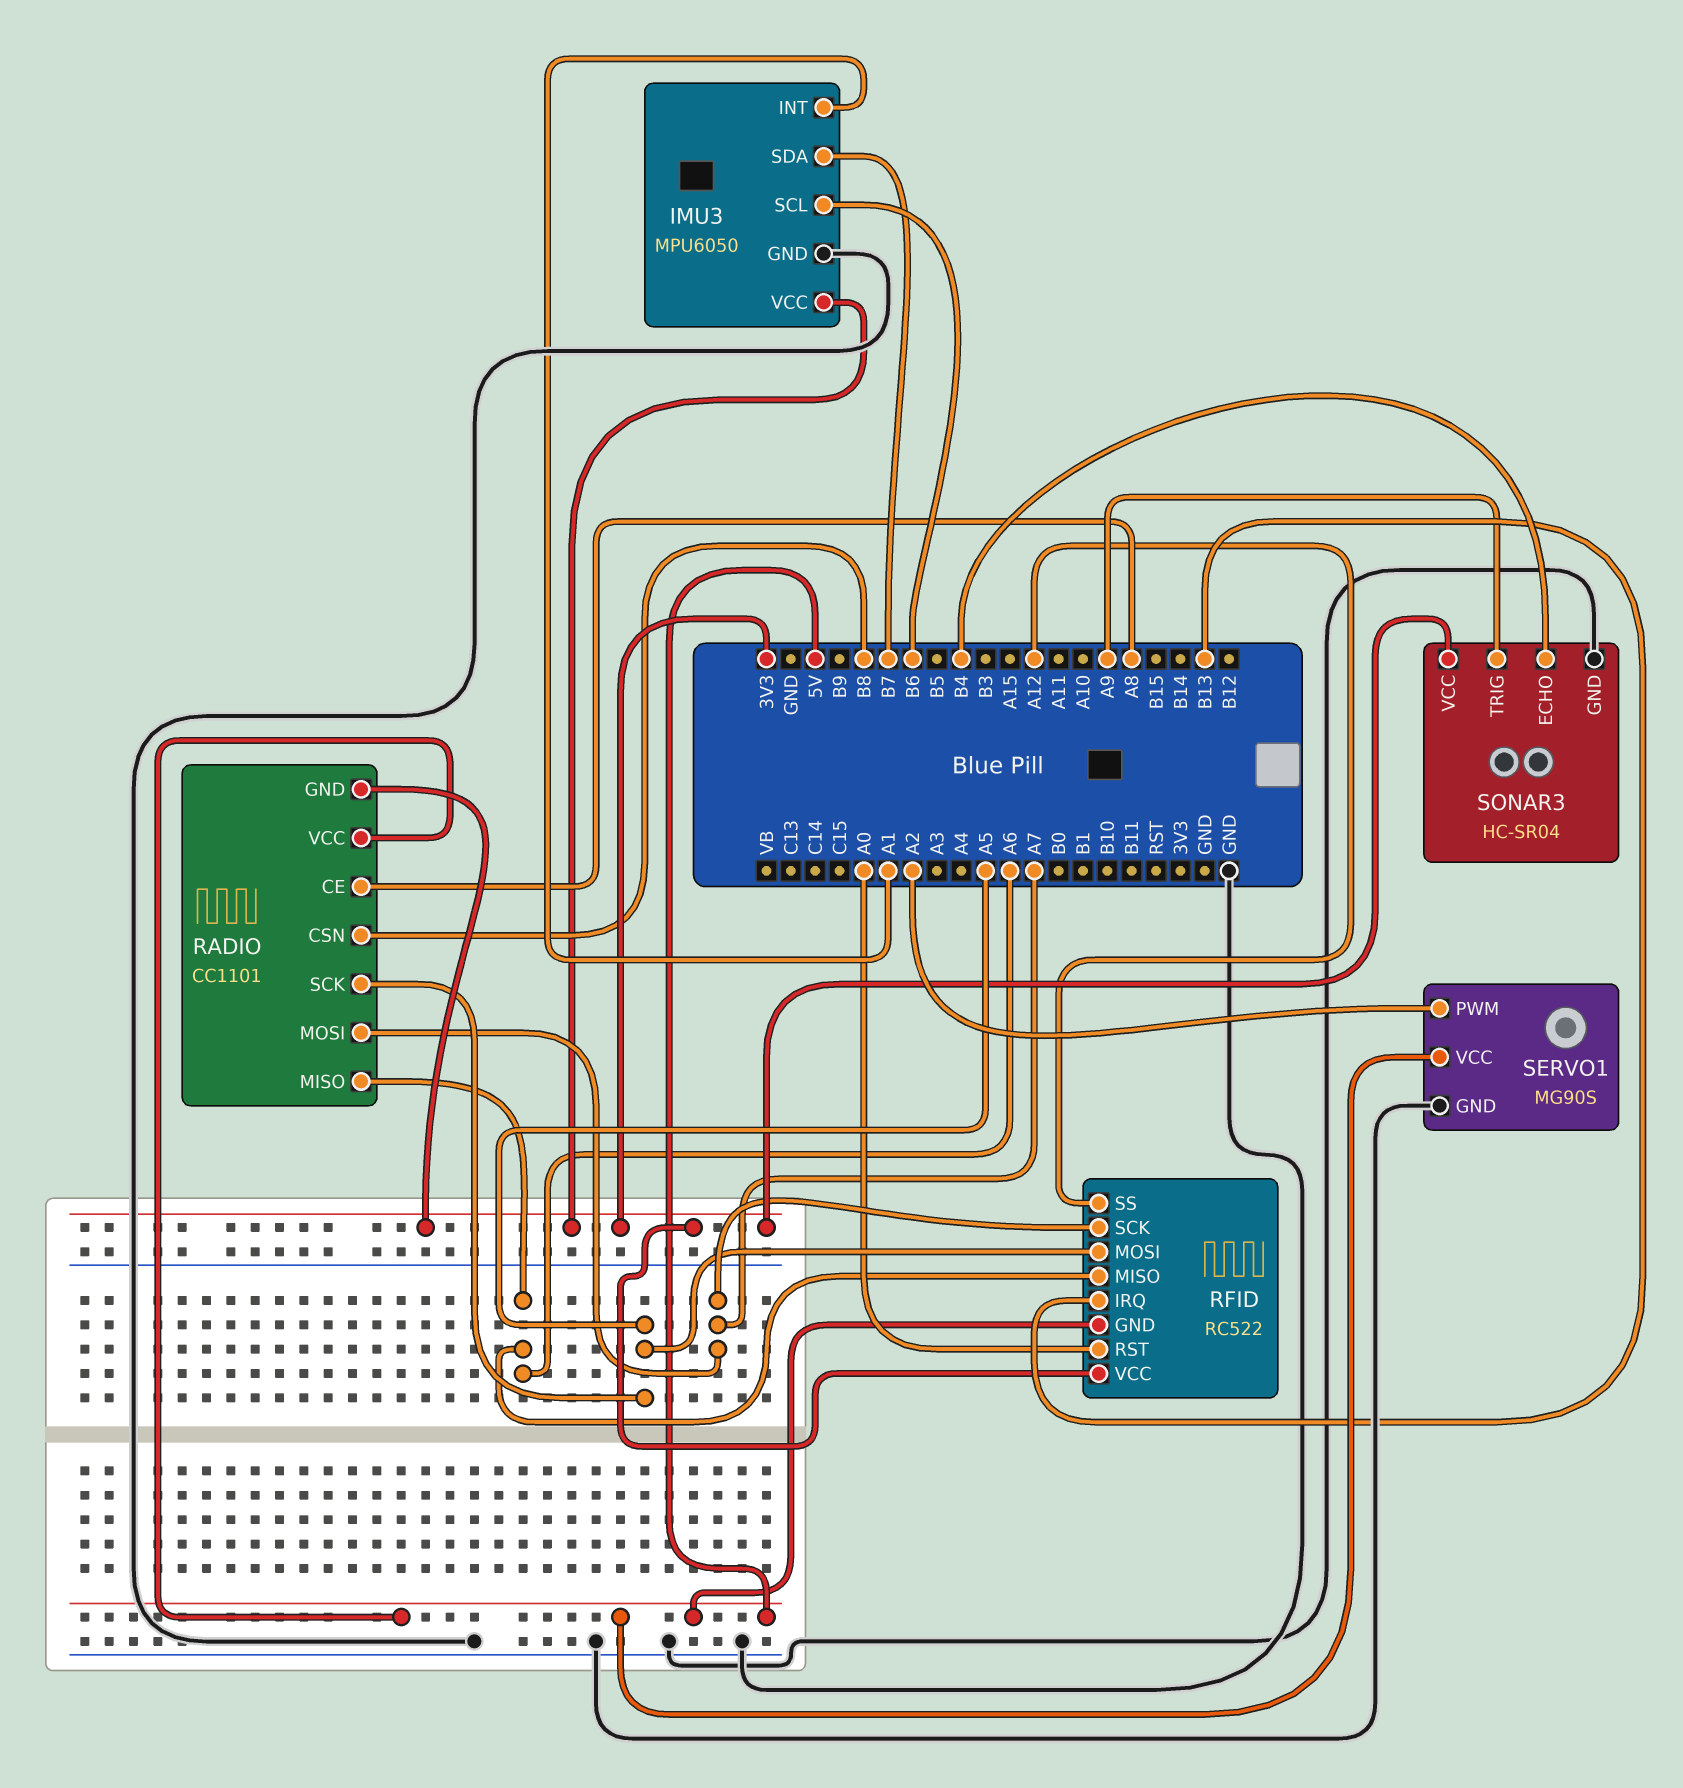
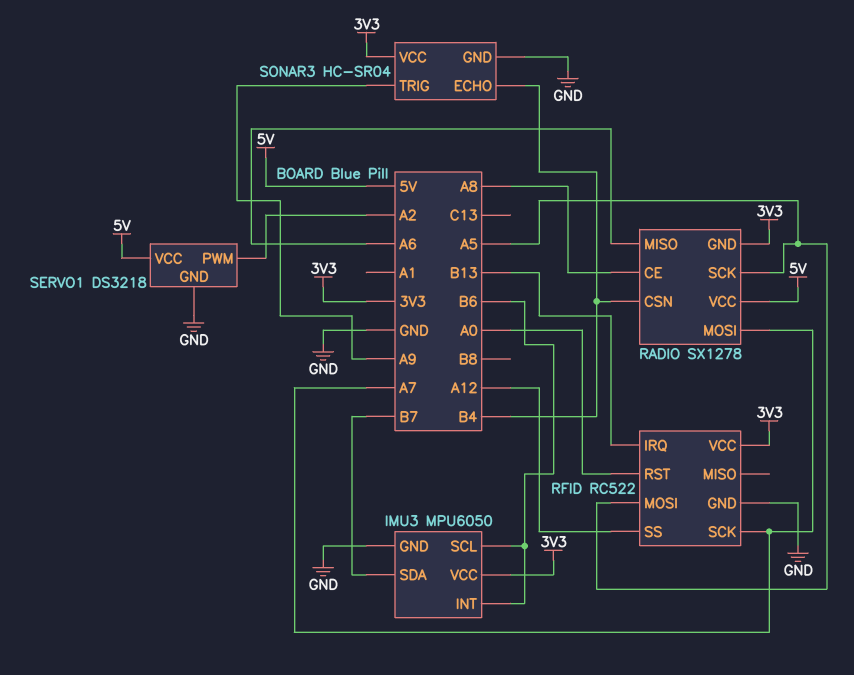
IMU3 pin INT: A1 -> B6
RADIO: CC1101 -> SX1278
RADIO pin CSN: B8 -> B4
RFID pin GND: 5V -> GND
RFID pin MISO: A6 -> none
SERVO1: MG90S -> DS3218

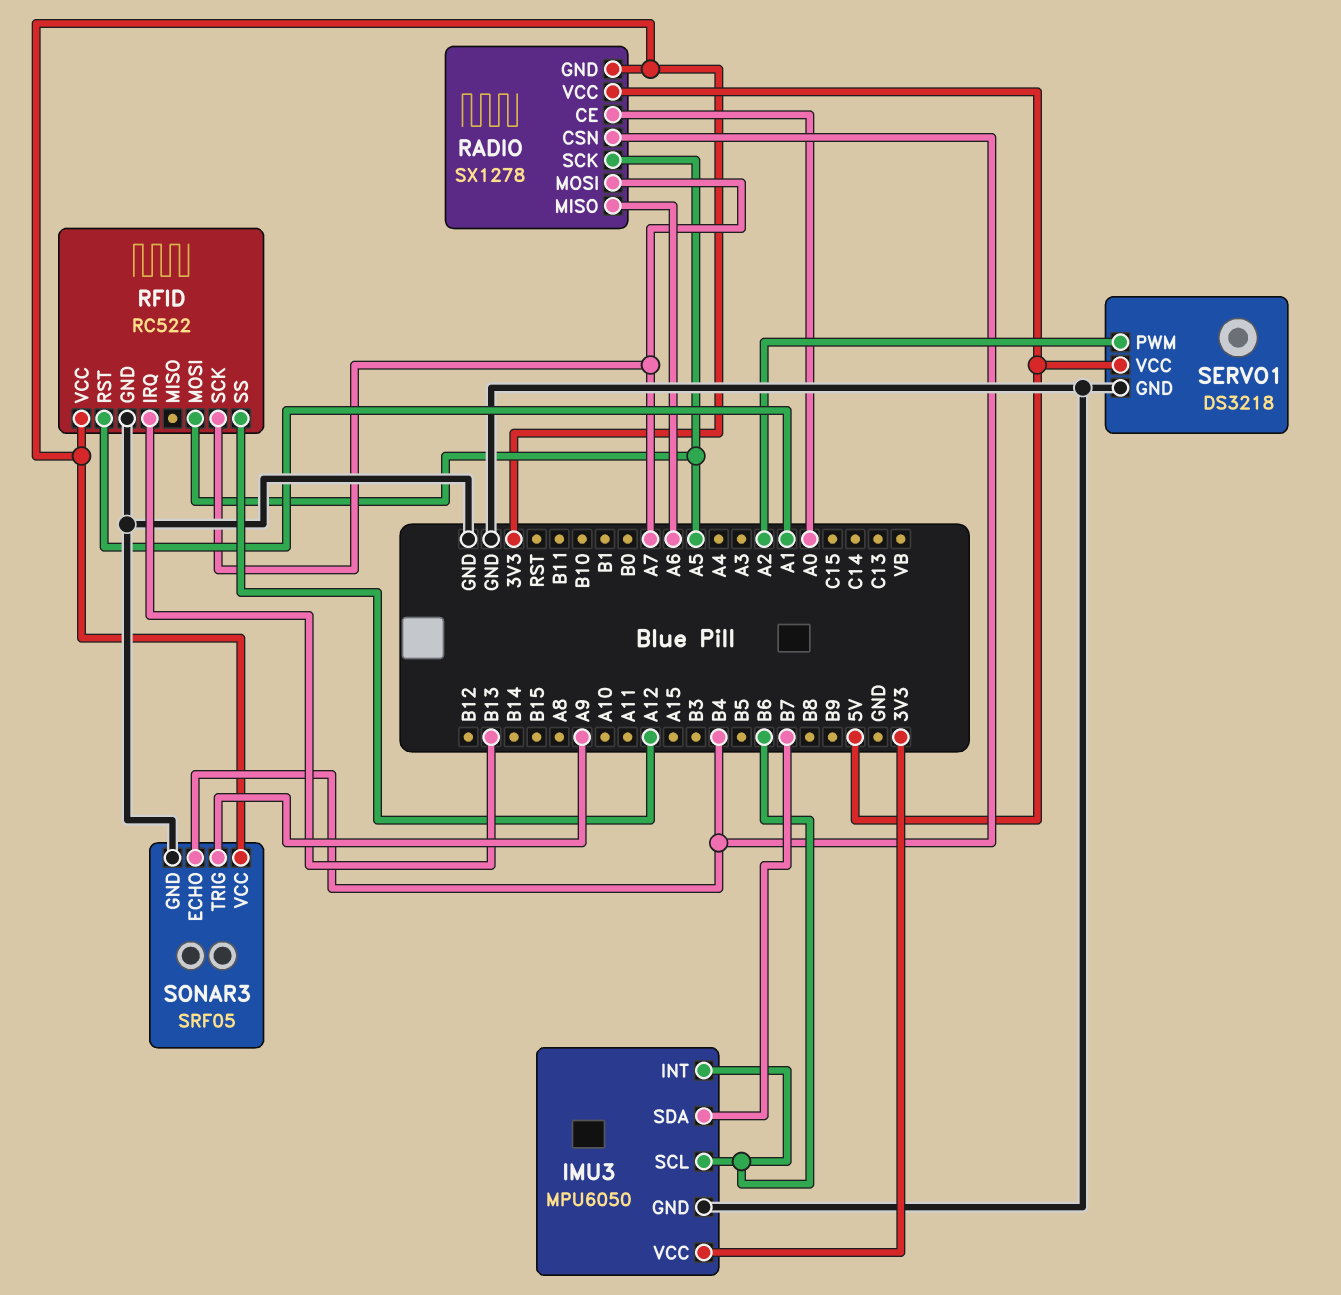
RADIO pin CE: A8 -> A0
RFID pin RST: A0 -> A1
SONAR3: HC-SR04 -> SRF05

